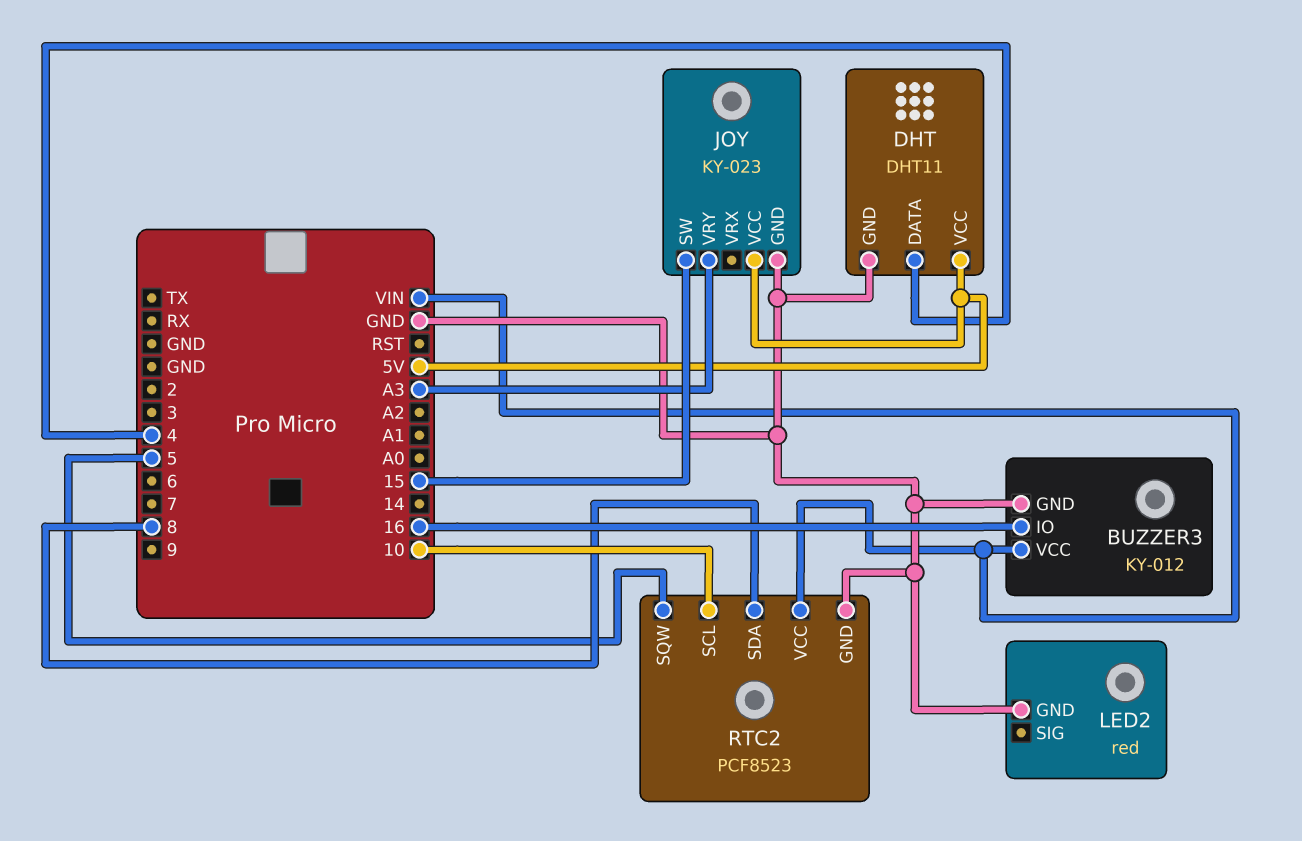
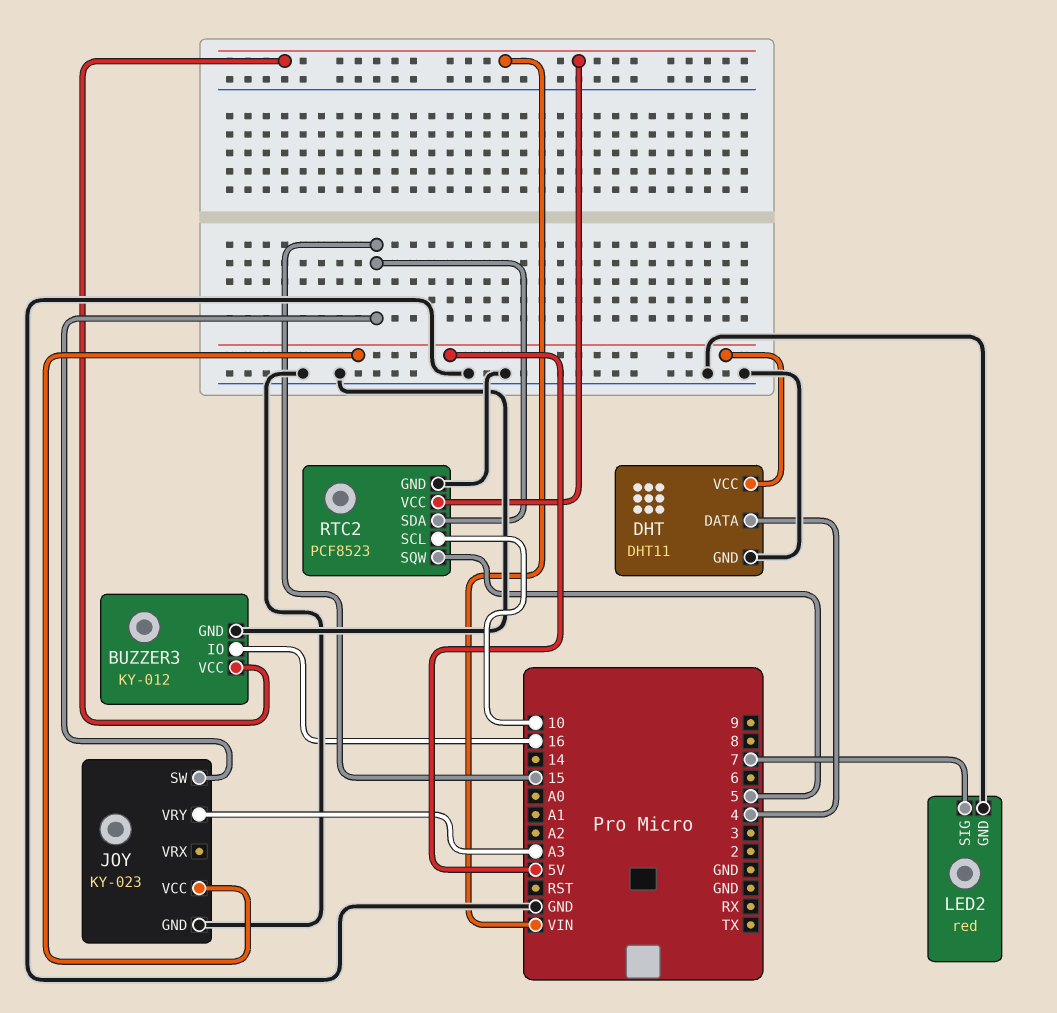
LED2 pin SIG: none -> 7
RTC2 pin SDA: 8 -> 15

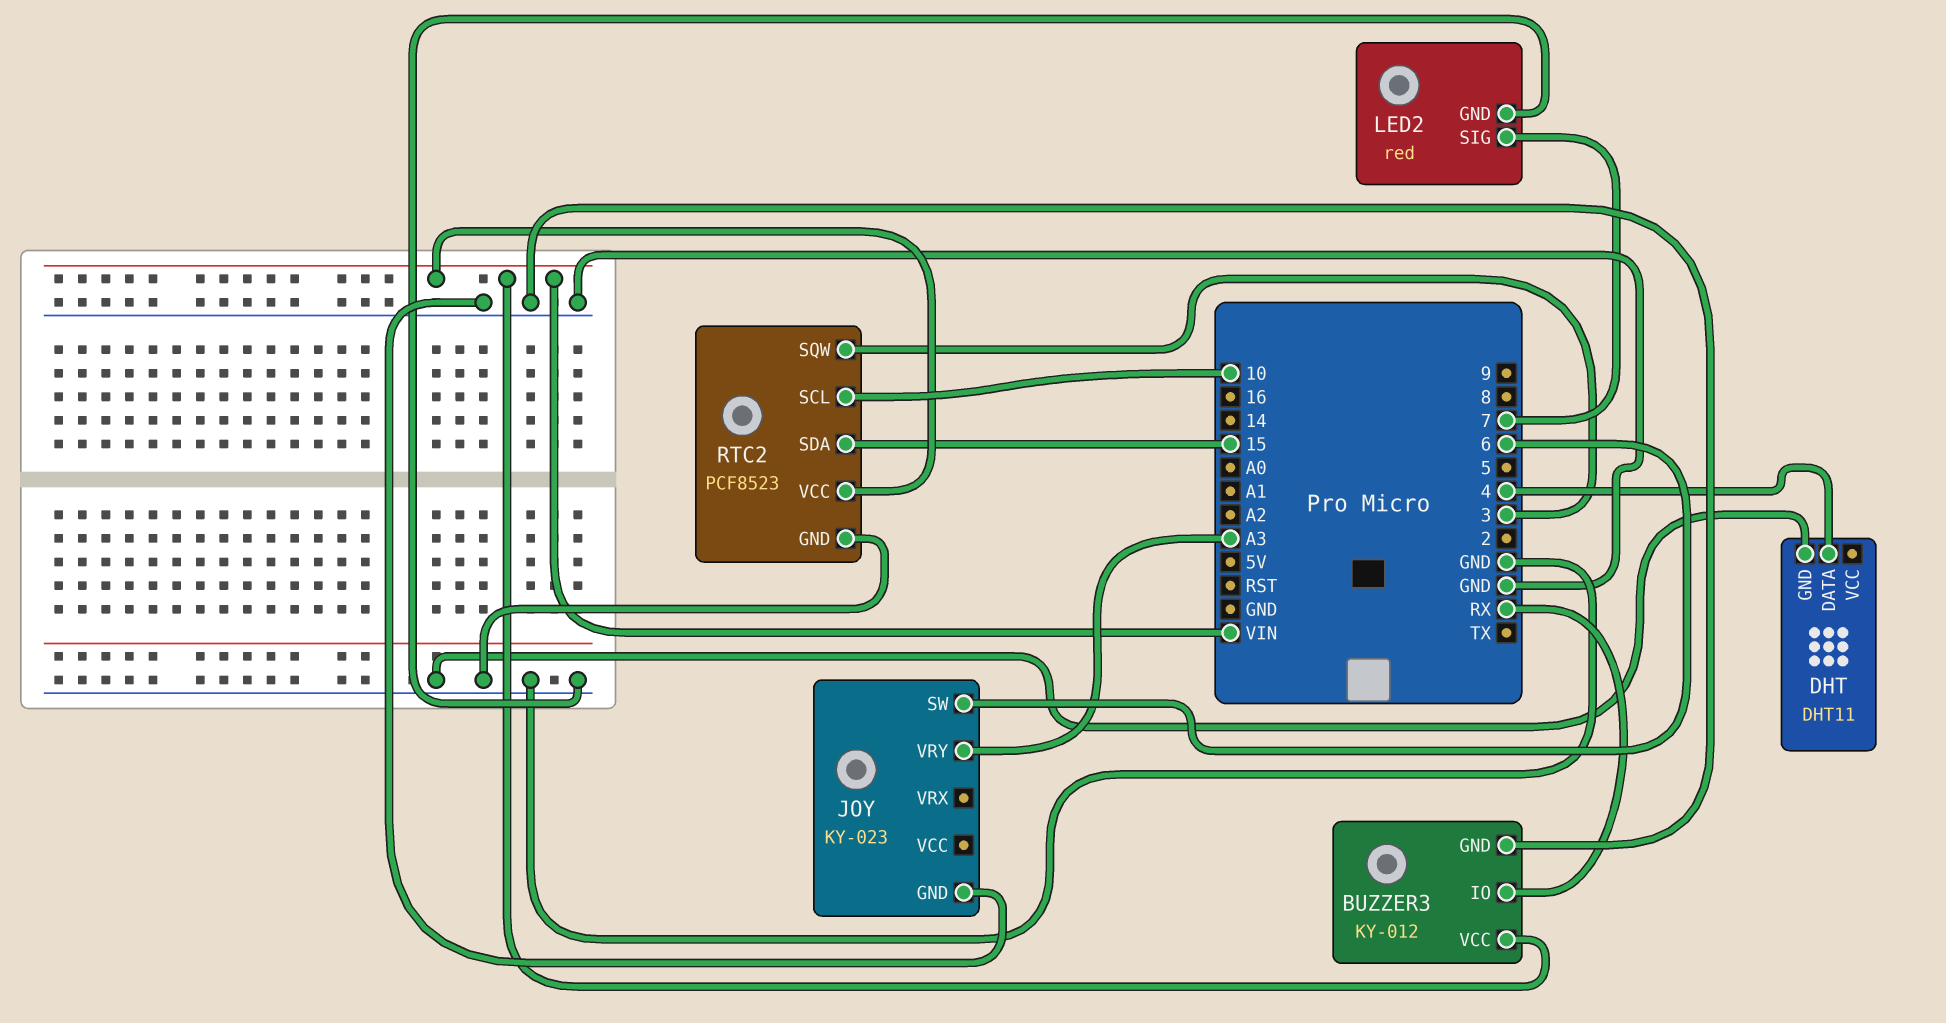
BUZZER3 pin IO: 16 -> RX
DHT pin VCC: 5V -> none
JOY pin SW: 15 -> 6
JOY pin VCC: 5V -> none
RTC2 pin SQW: 5 -> 3

